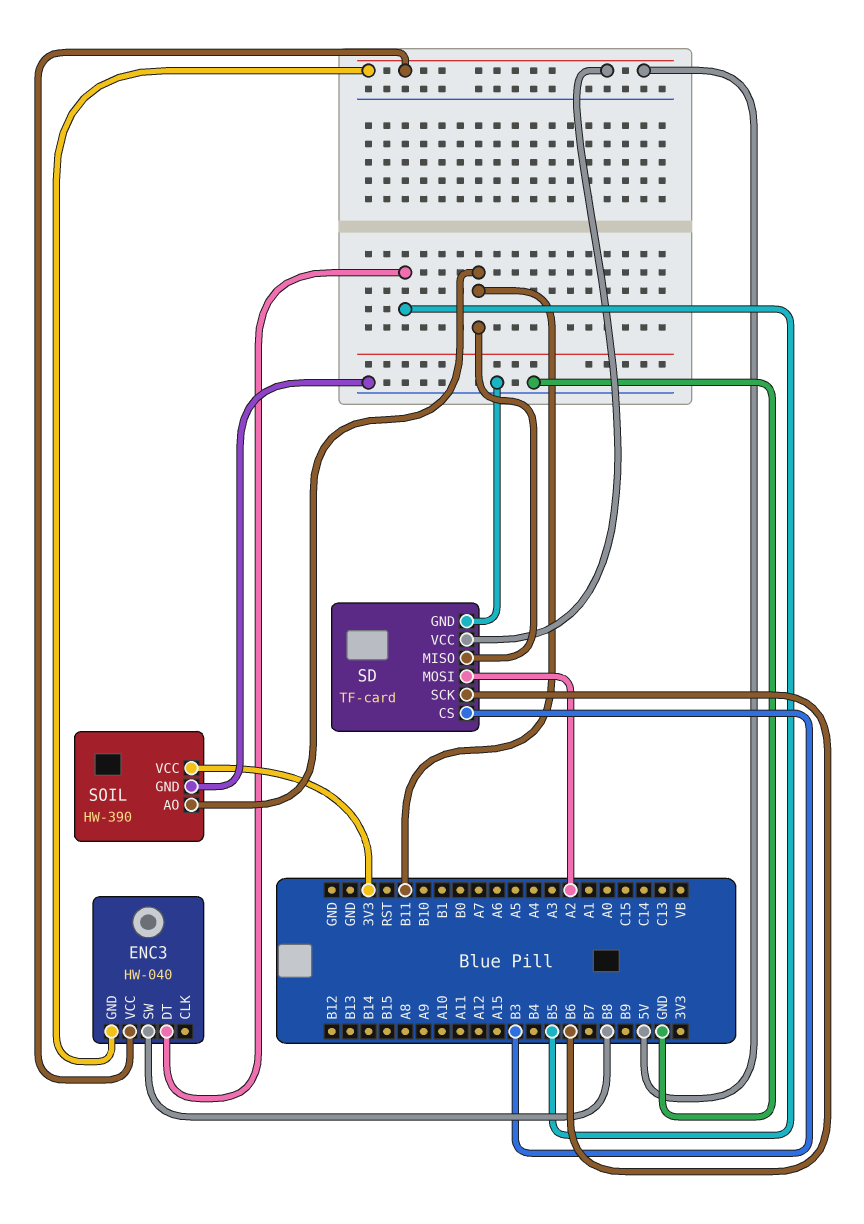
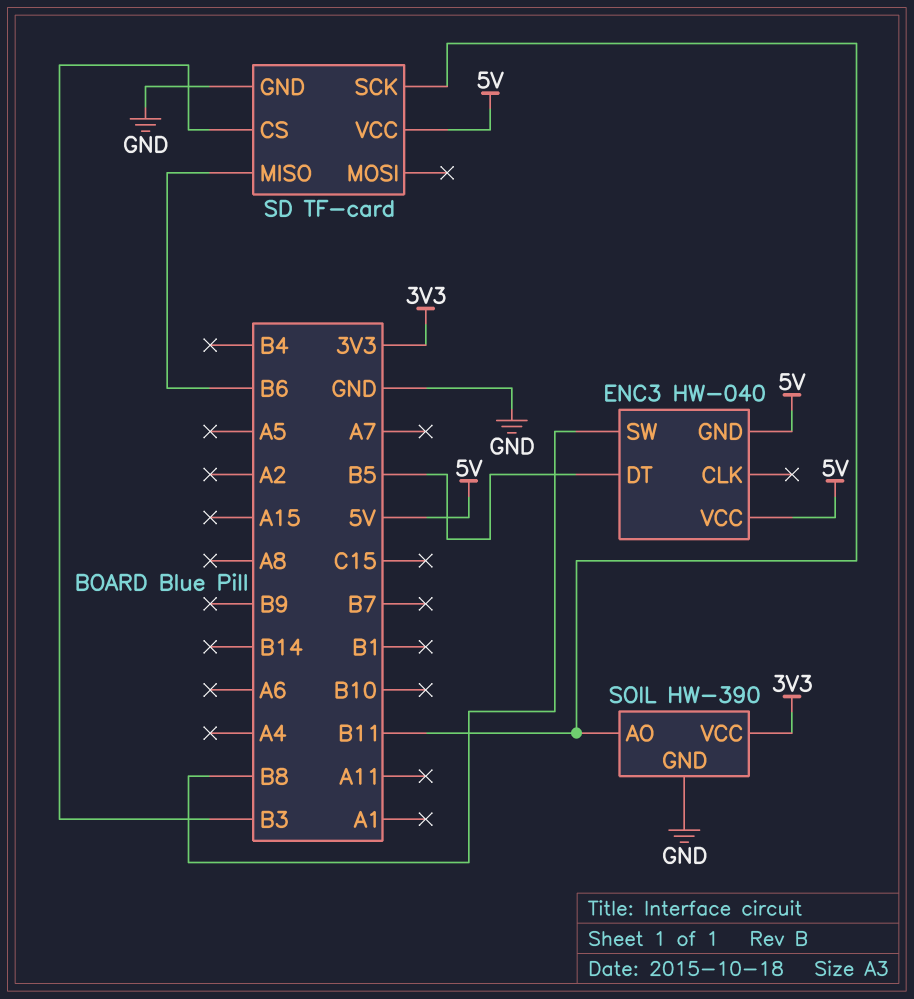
SD pin MISO: B11 -> B6
SD pin MOSI: A2 -> none
SD pin SCK: B6 -> B11

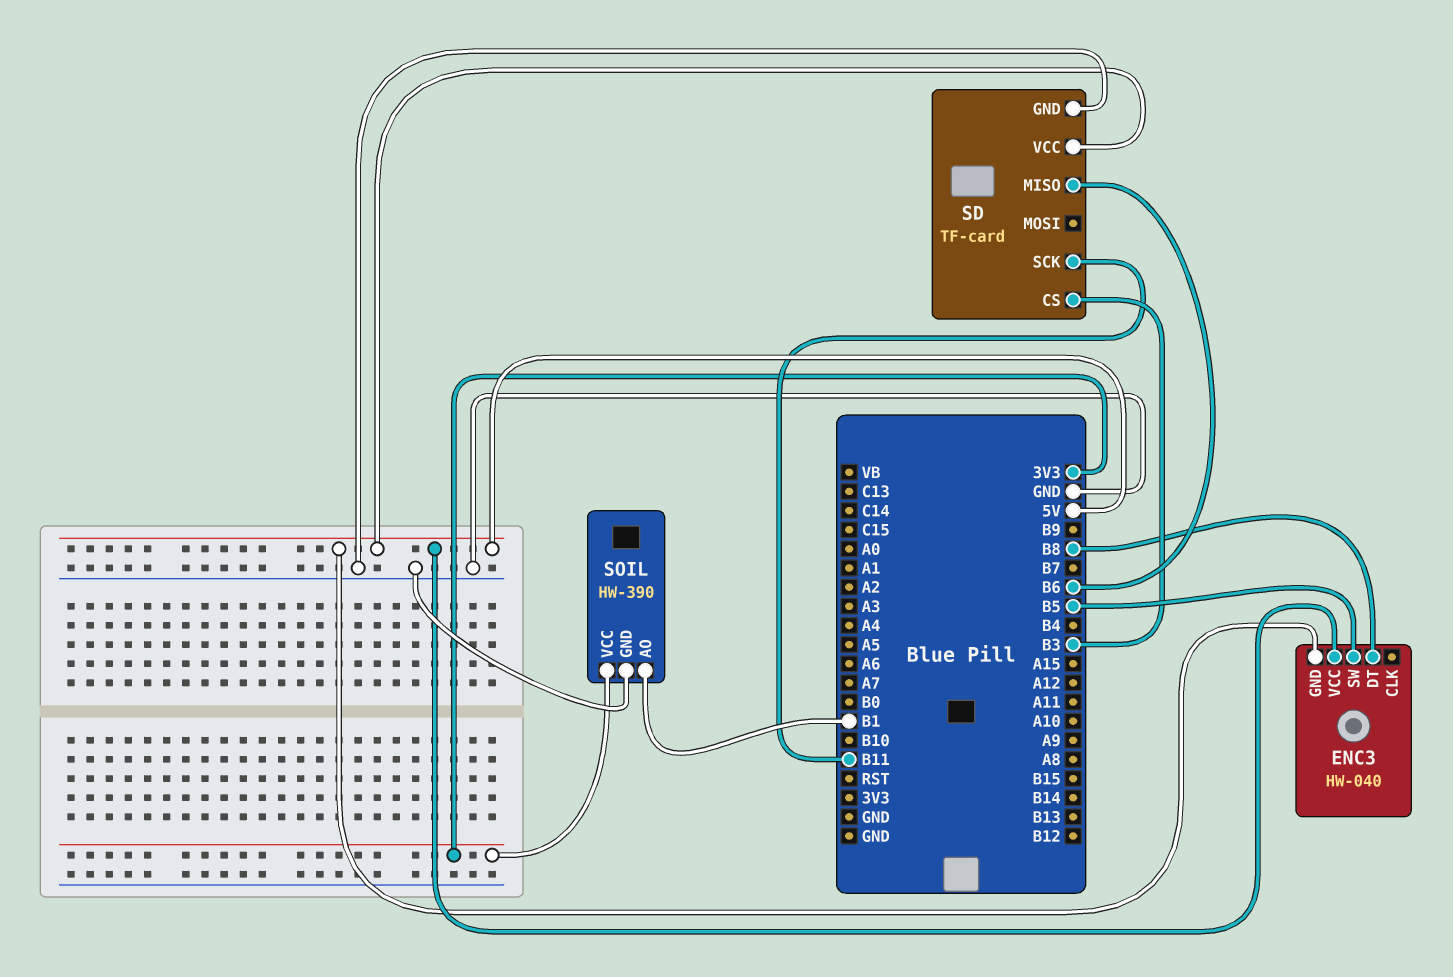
ENC3 pin DT: B5 -> B8
ENC3 pin SW: B8 -> B5
SOIL pin AO: B11 -> B1

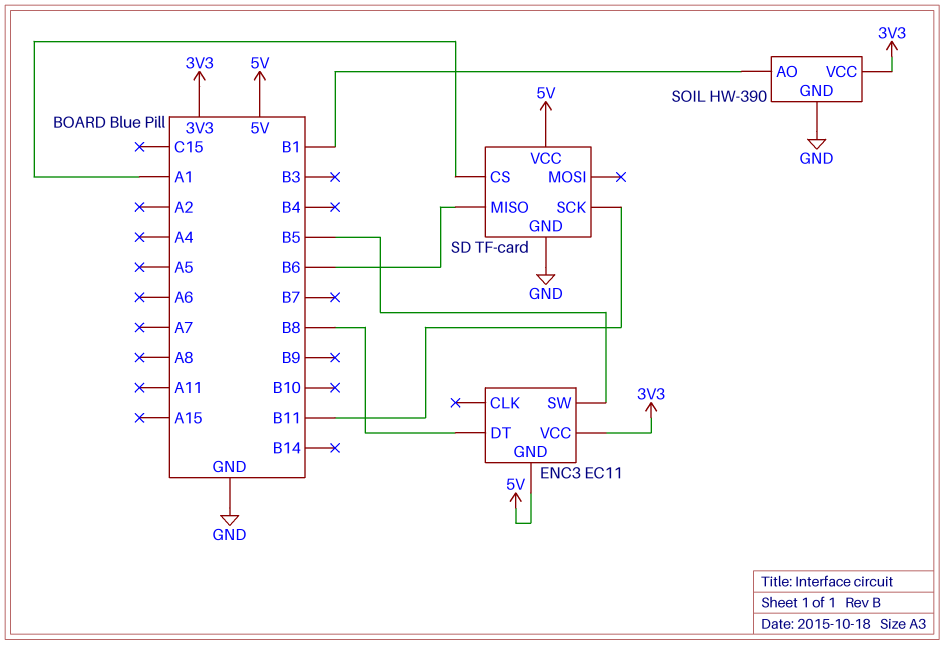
ENC3: HW-040 -> EC11
ENC3 pin VCC: 5V -> 3V3
SD pin CS: B3 -> A1

